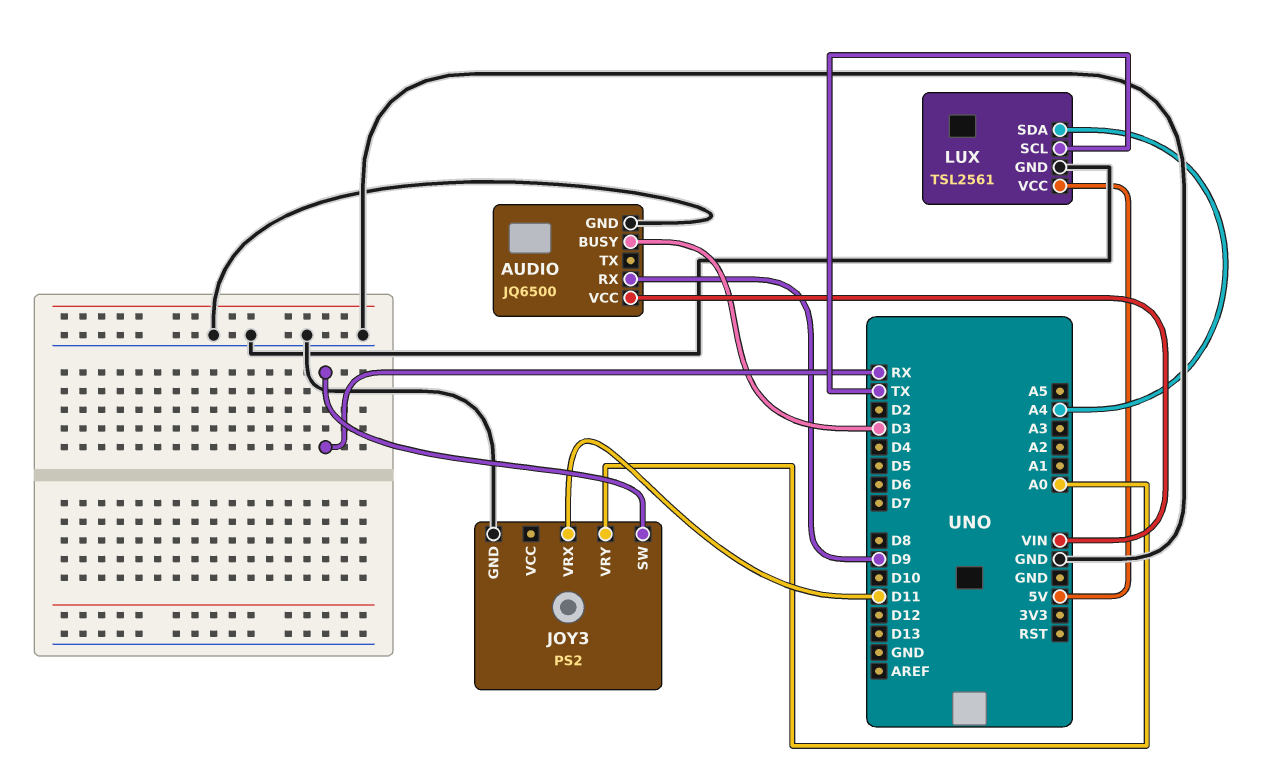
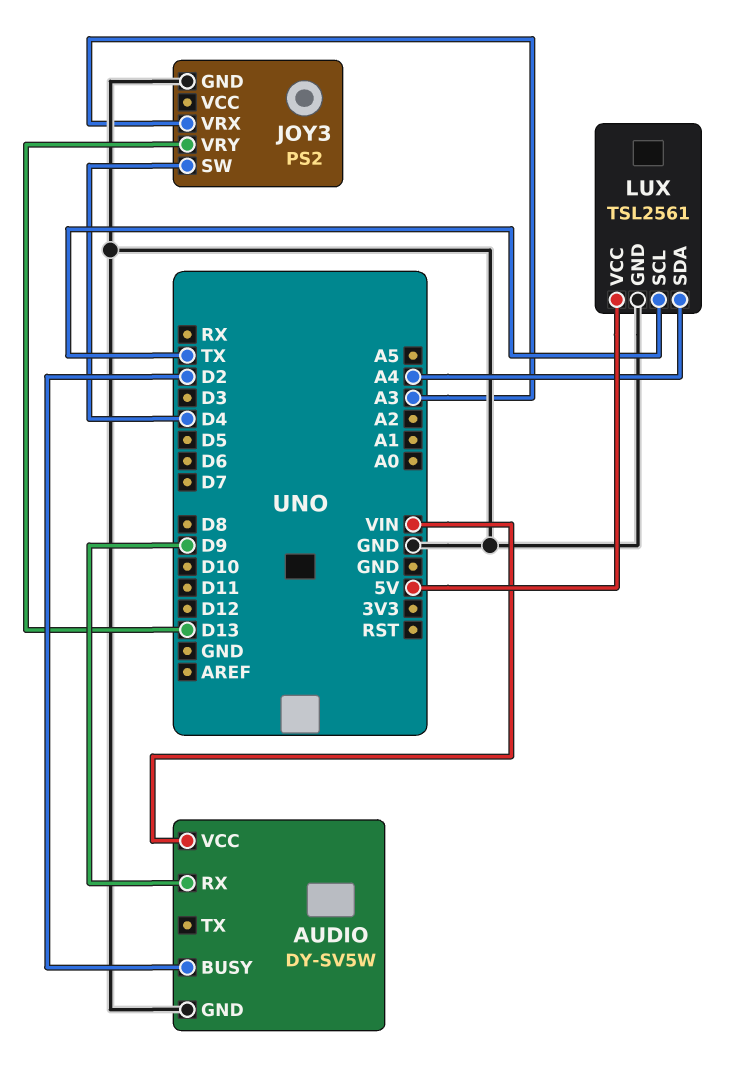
AUDIO: JQ6500 -> DY-SV5W
AUDIO pin BUSY: D3 -> D2
JOY3 pin SW: RX -> D4
JOY3 pin VRX: D11 -> A3
JOY3 pin VRY: A0 -> D13

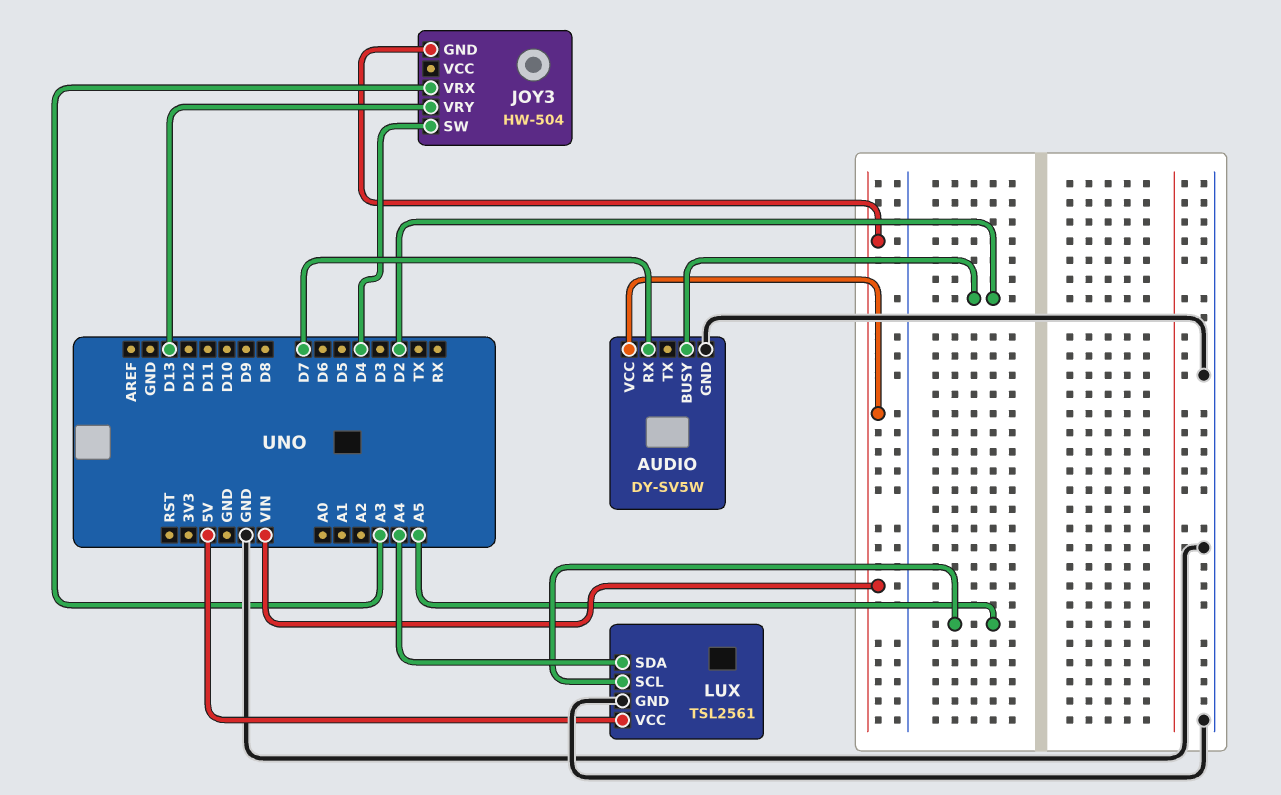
AUDIO pin RX: D9 -> D7
JOY3: PS2 -> HW-504
JOY3 pin GND: GND -> VIN
LUX pin SCL: TX -> A5

